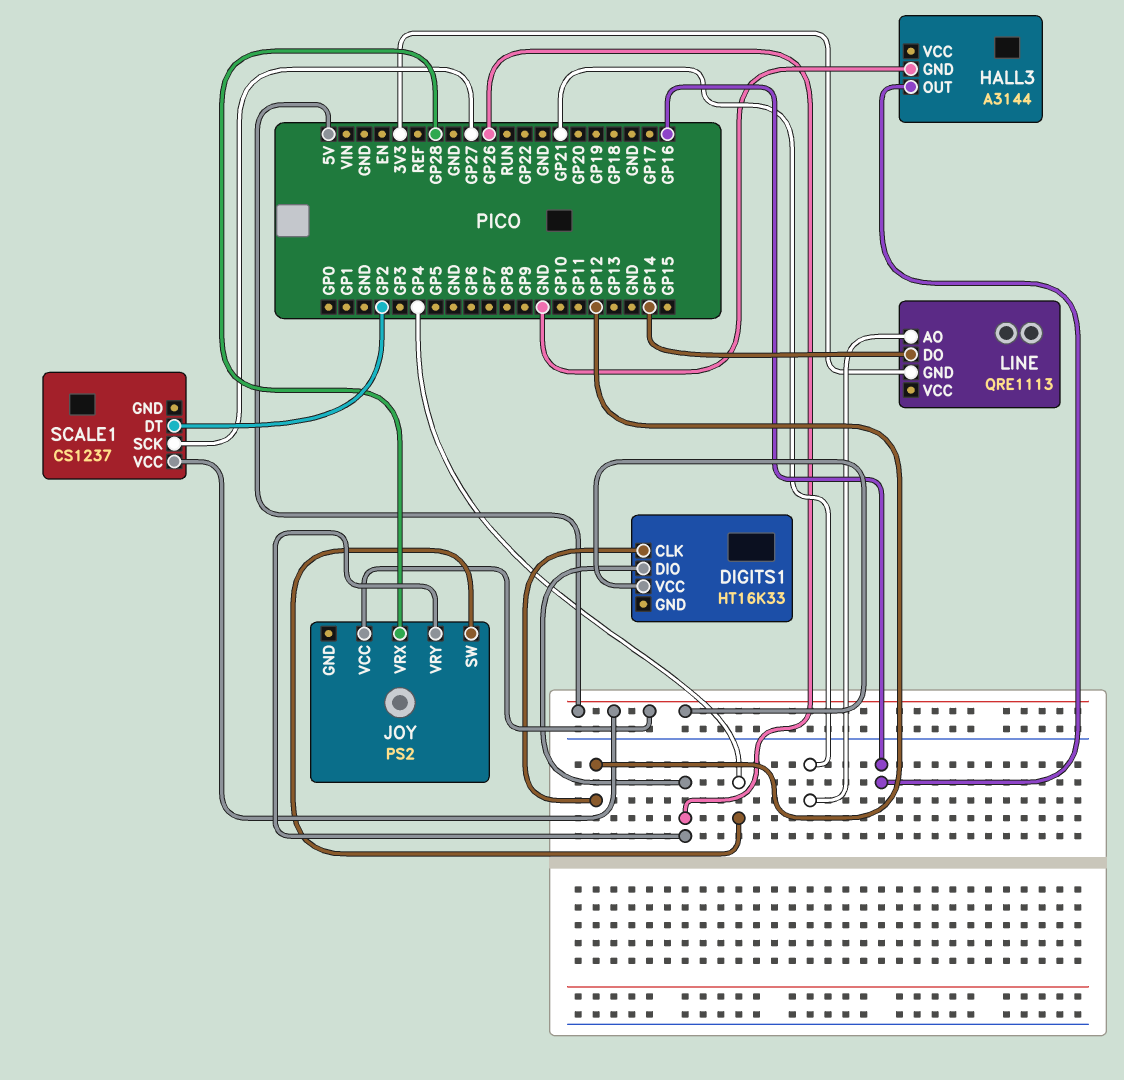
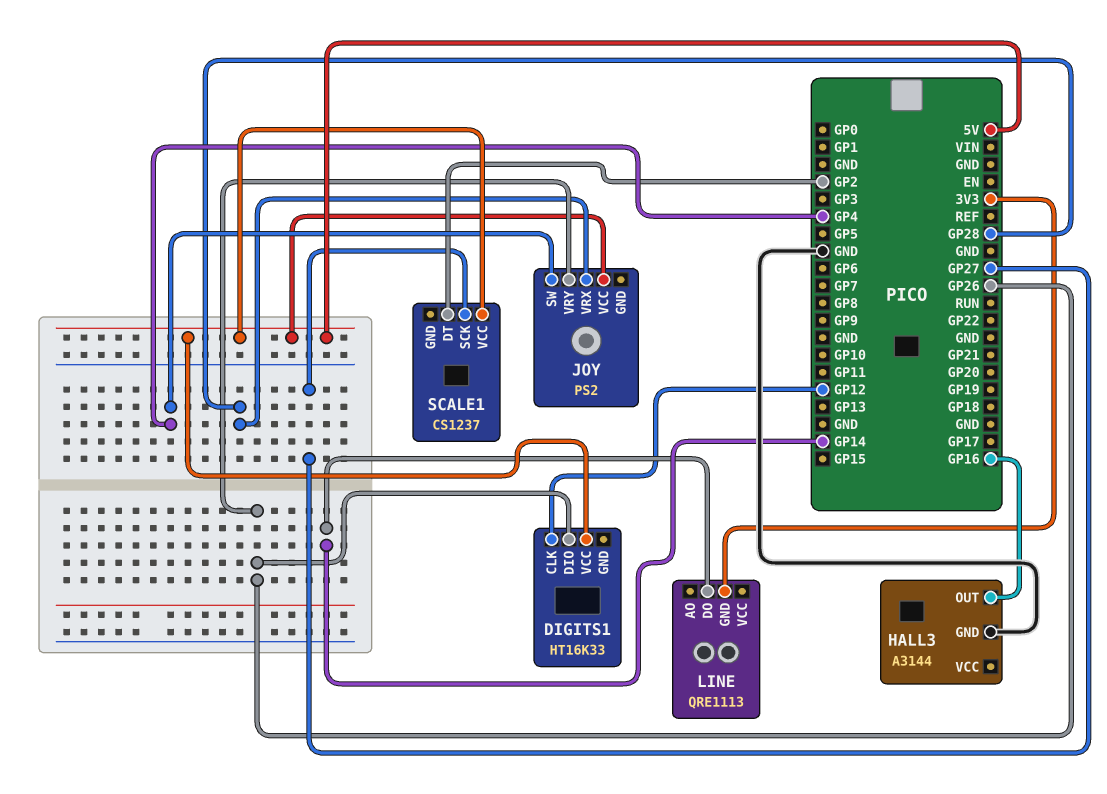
LINE pin AO: GP21 -> none

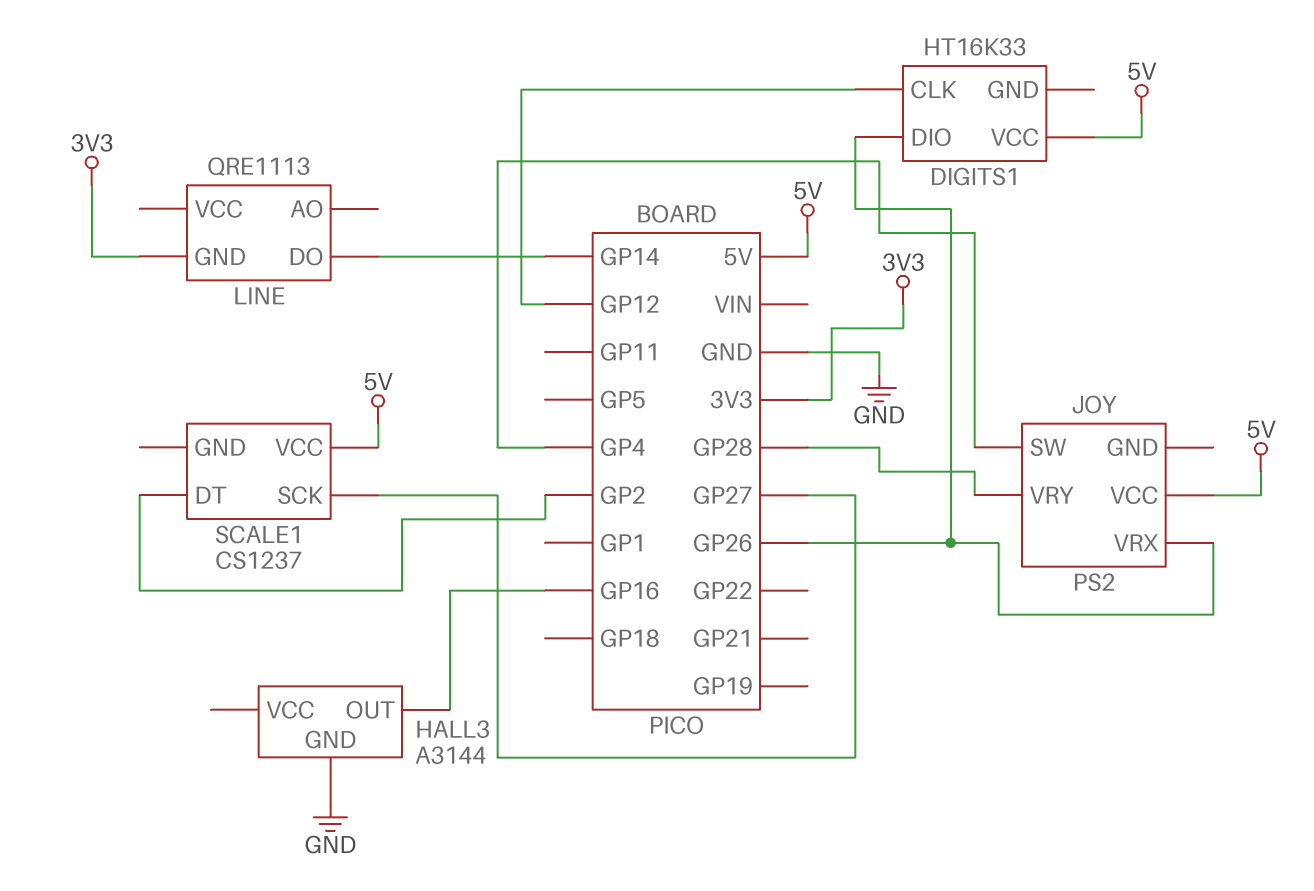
JOY pin VRX: GP28 -> GP26
JOY pin VRY: GP26 -> GP28

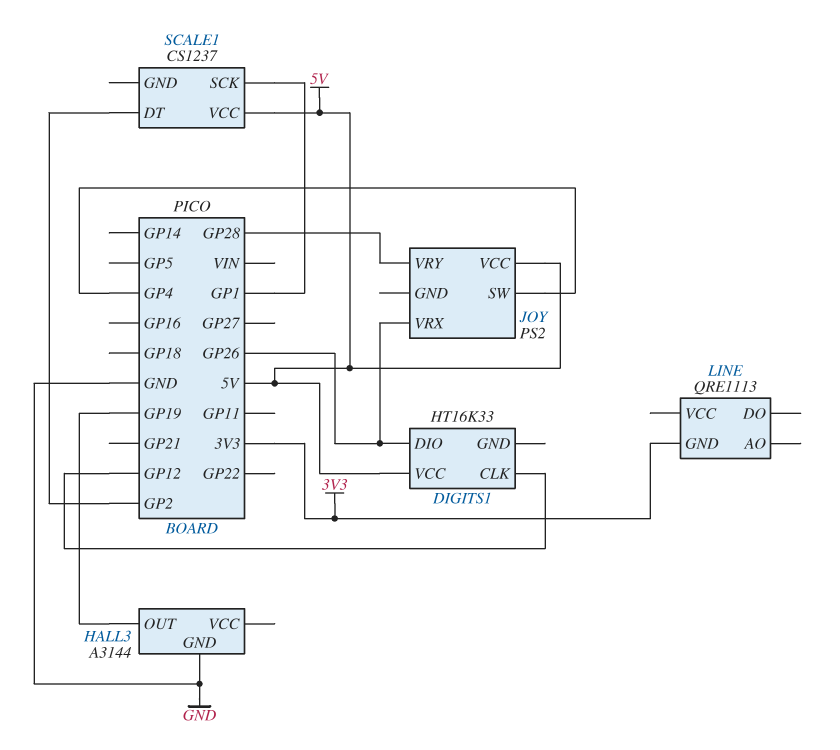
HALL3 pin OUT: GP16 -> GP19
LINE pin DO: GP14 -> none
SCALE1 pin SCK: GP27 -> GP1

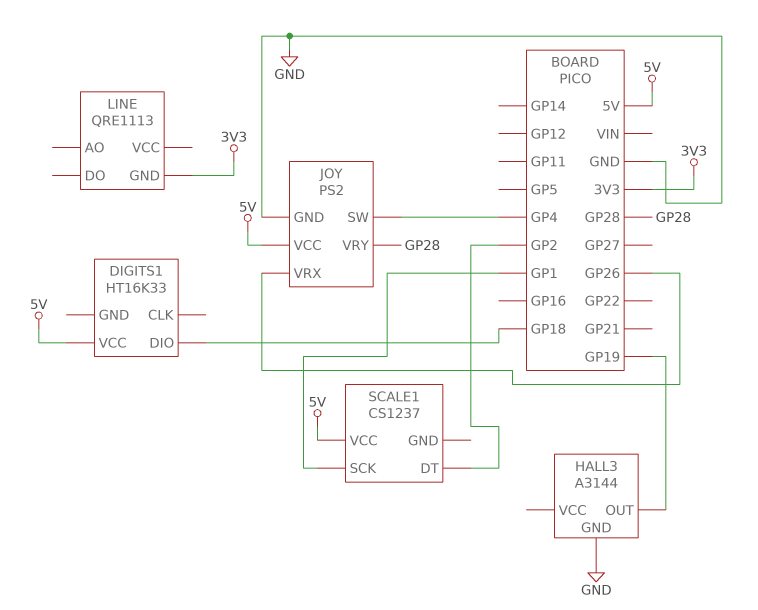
DIGITS1 pin CLK: GP12 -> none
DIGITS1 pin DIO: GP26 -> GP18
JOY pin GND: none -> GND

